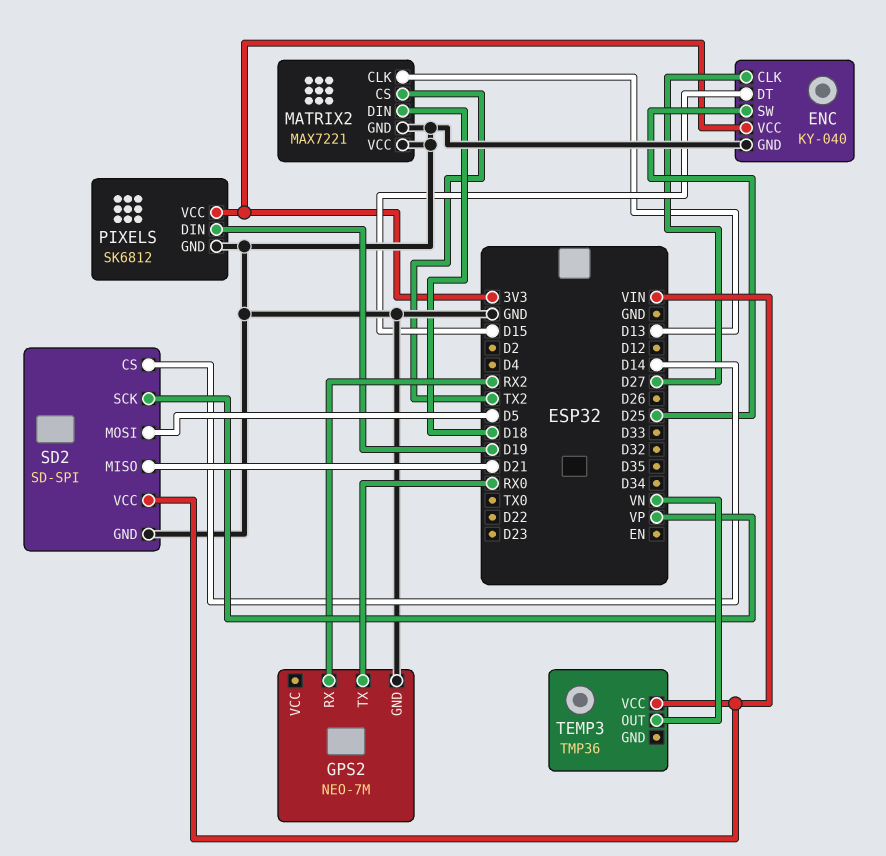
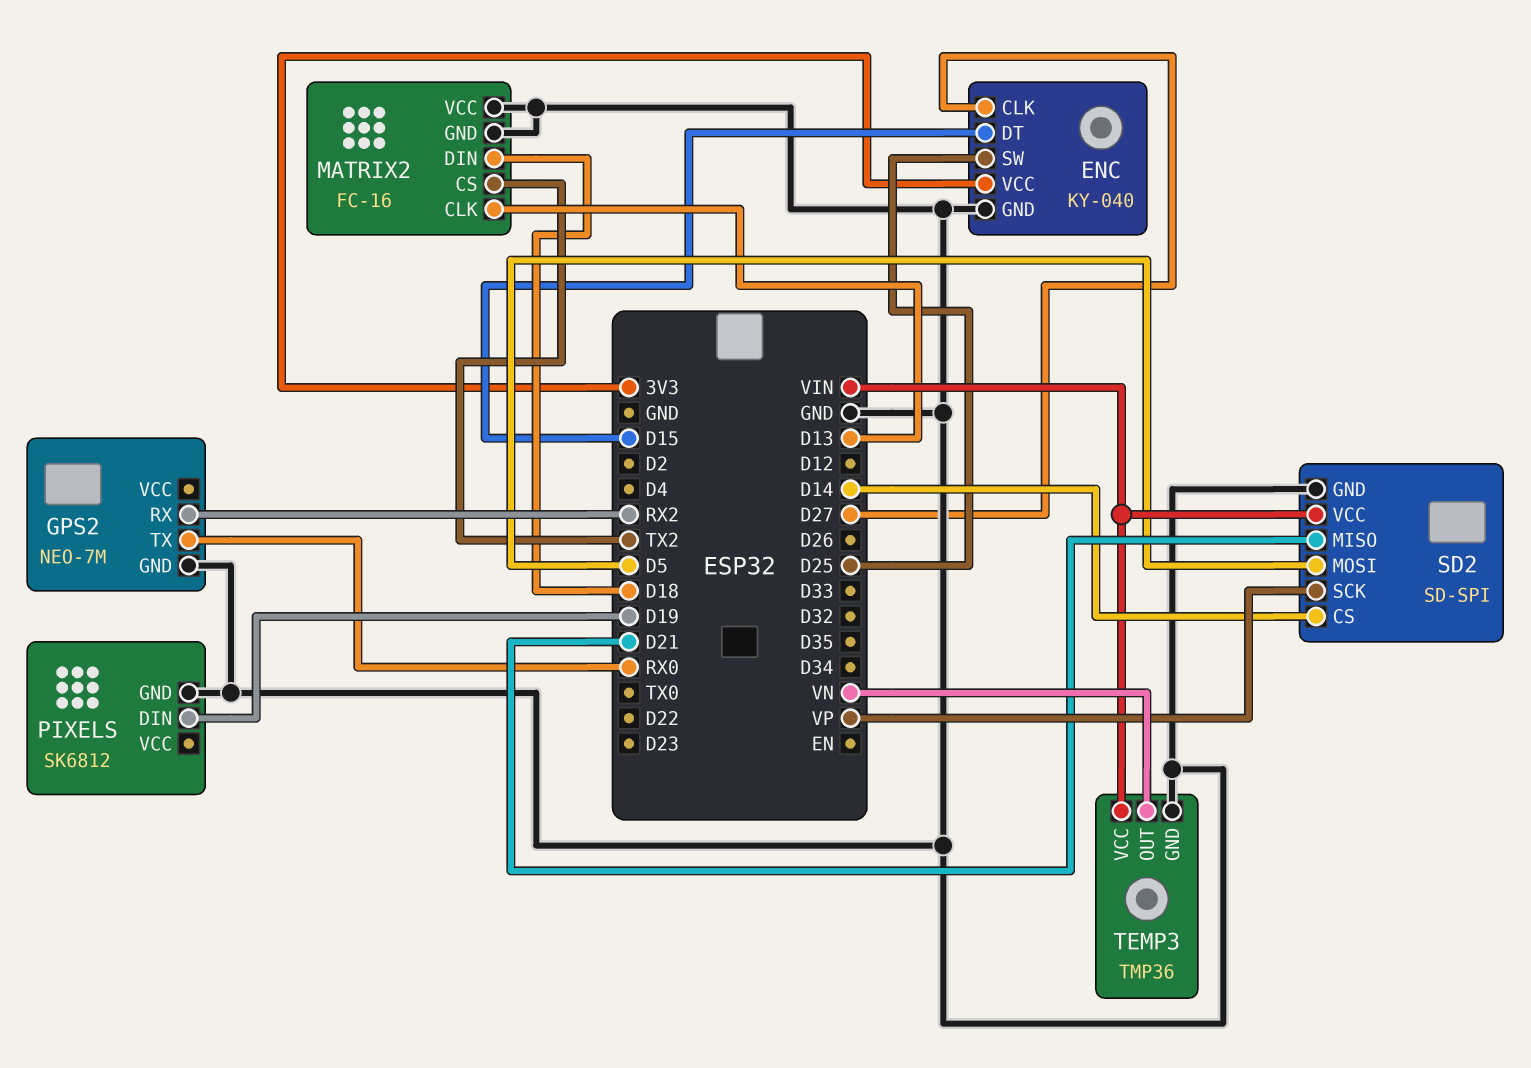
MATRIX2: MAX7221 -> FC-16
PIXELS pin VCC: 3V3 -> none
TEMP3 pin GND: none -> GND

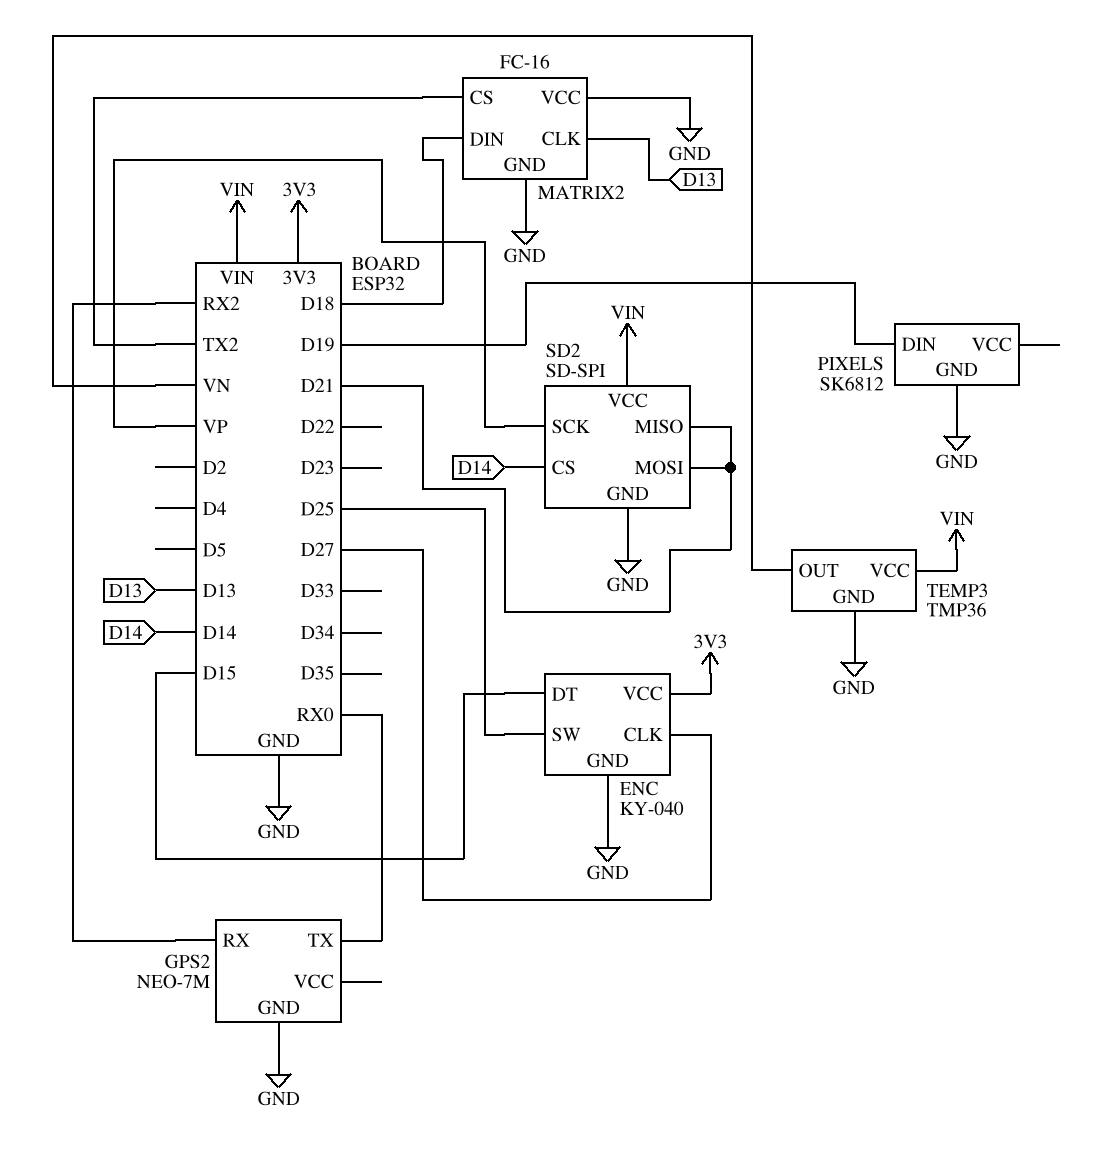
SD2 pin MOSI: D5 -> D21

